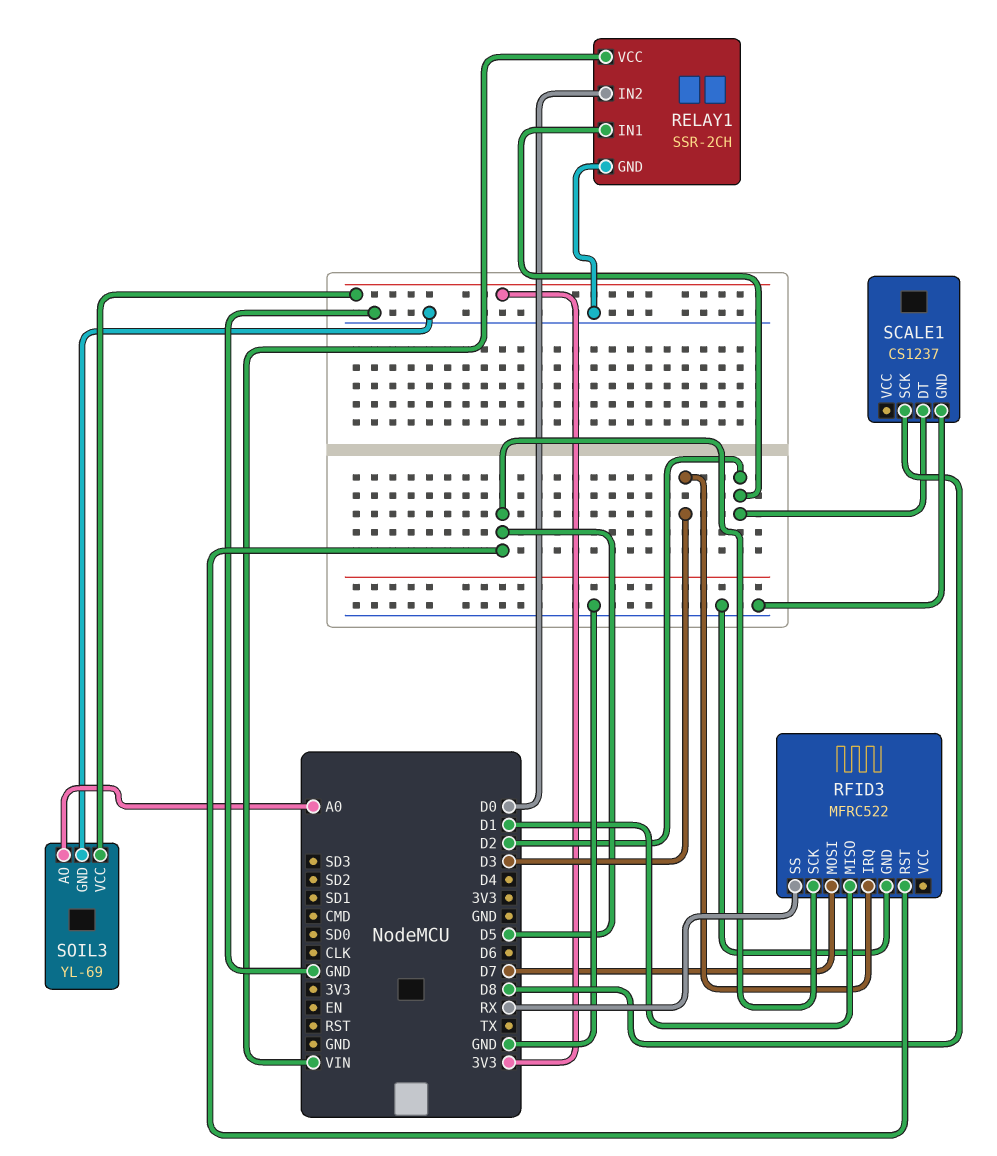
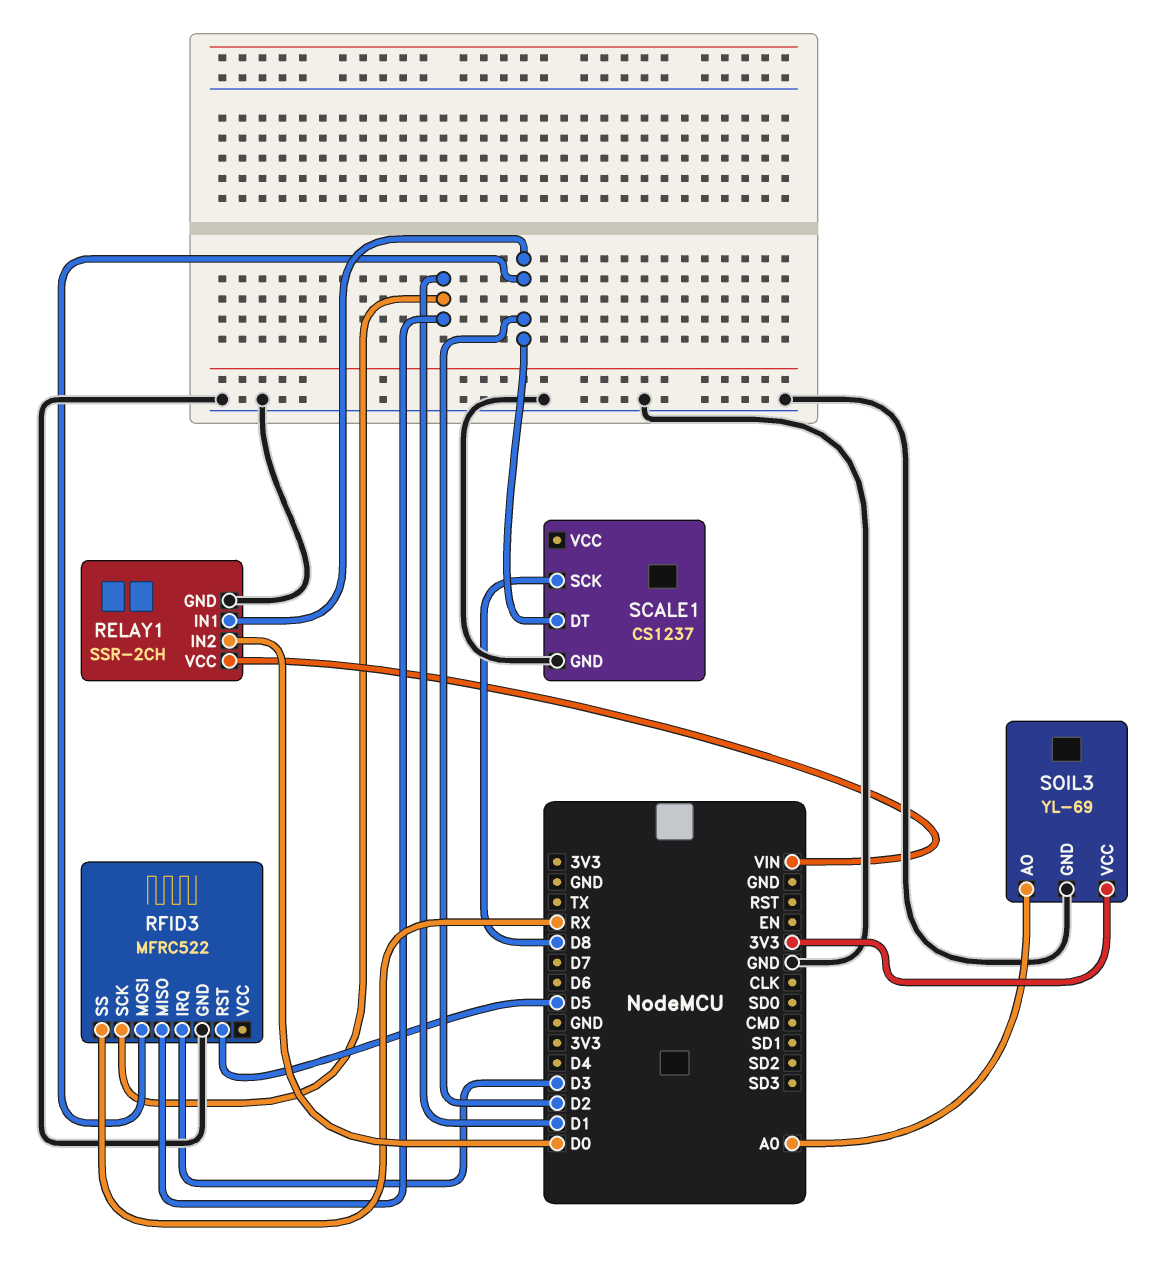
RFID3 pin MOSI: D7 -> D2
RFID3 pin SCK: D5 -> D1

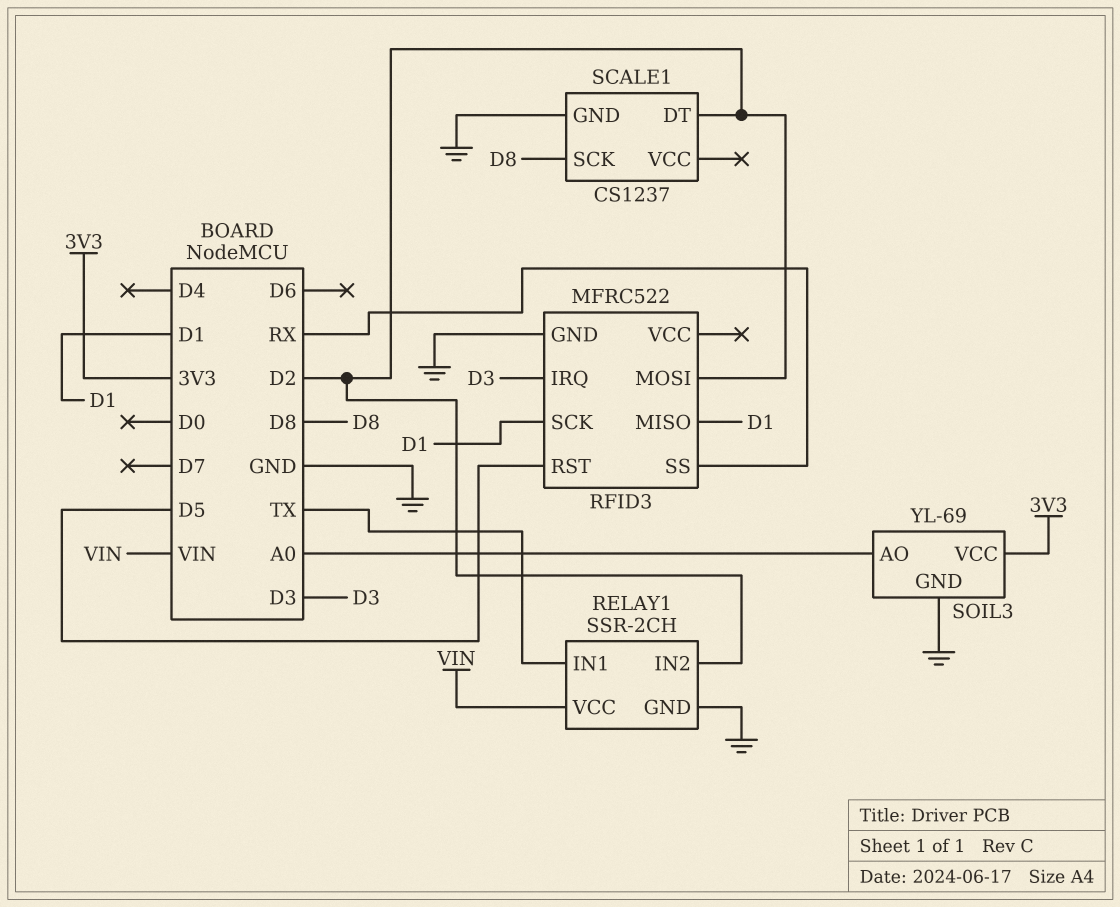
RELAY1 pin IN1: D2 -> TX
RELAY1 pin IN2: D0 -> D2

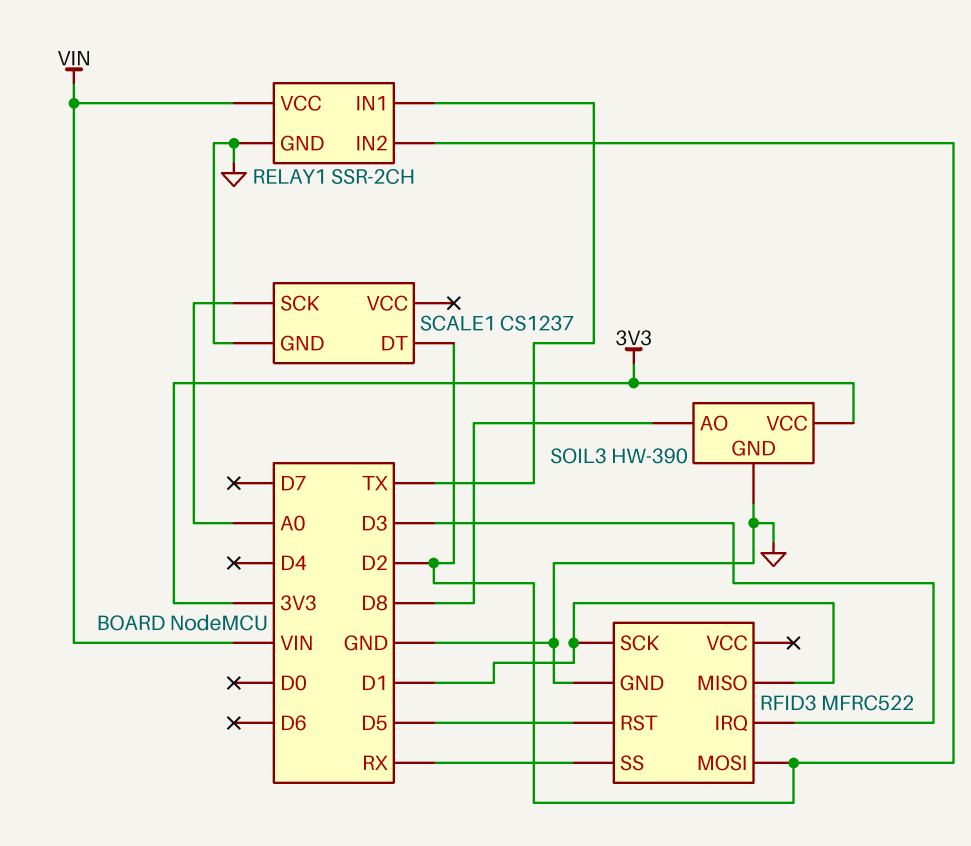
SCALE1 pin SCK: D8 -> A0
SOIL3: YL-69 -> HW-390
SOIL3 pin AO: A0 -> D8

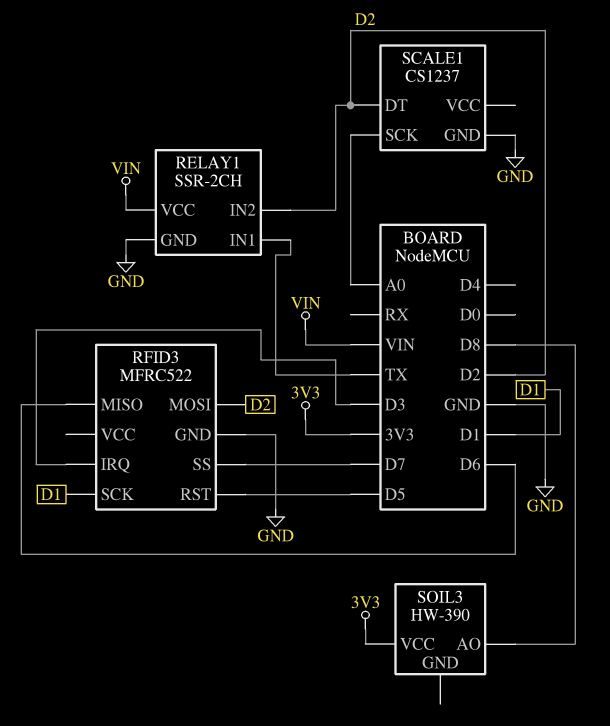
RFID3 pin MISO: D1 -> D6
RFID3 pin SS: RX -> D7
SOIL3 pin GND: GND -> none

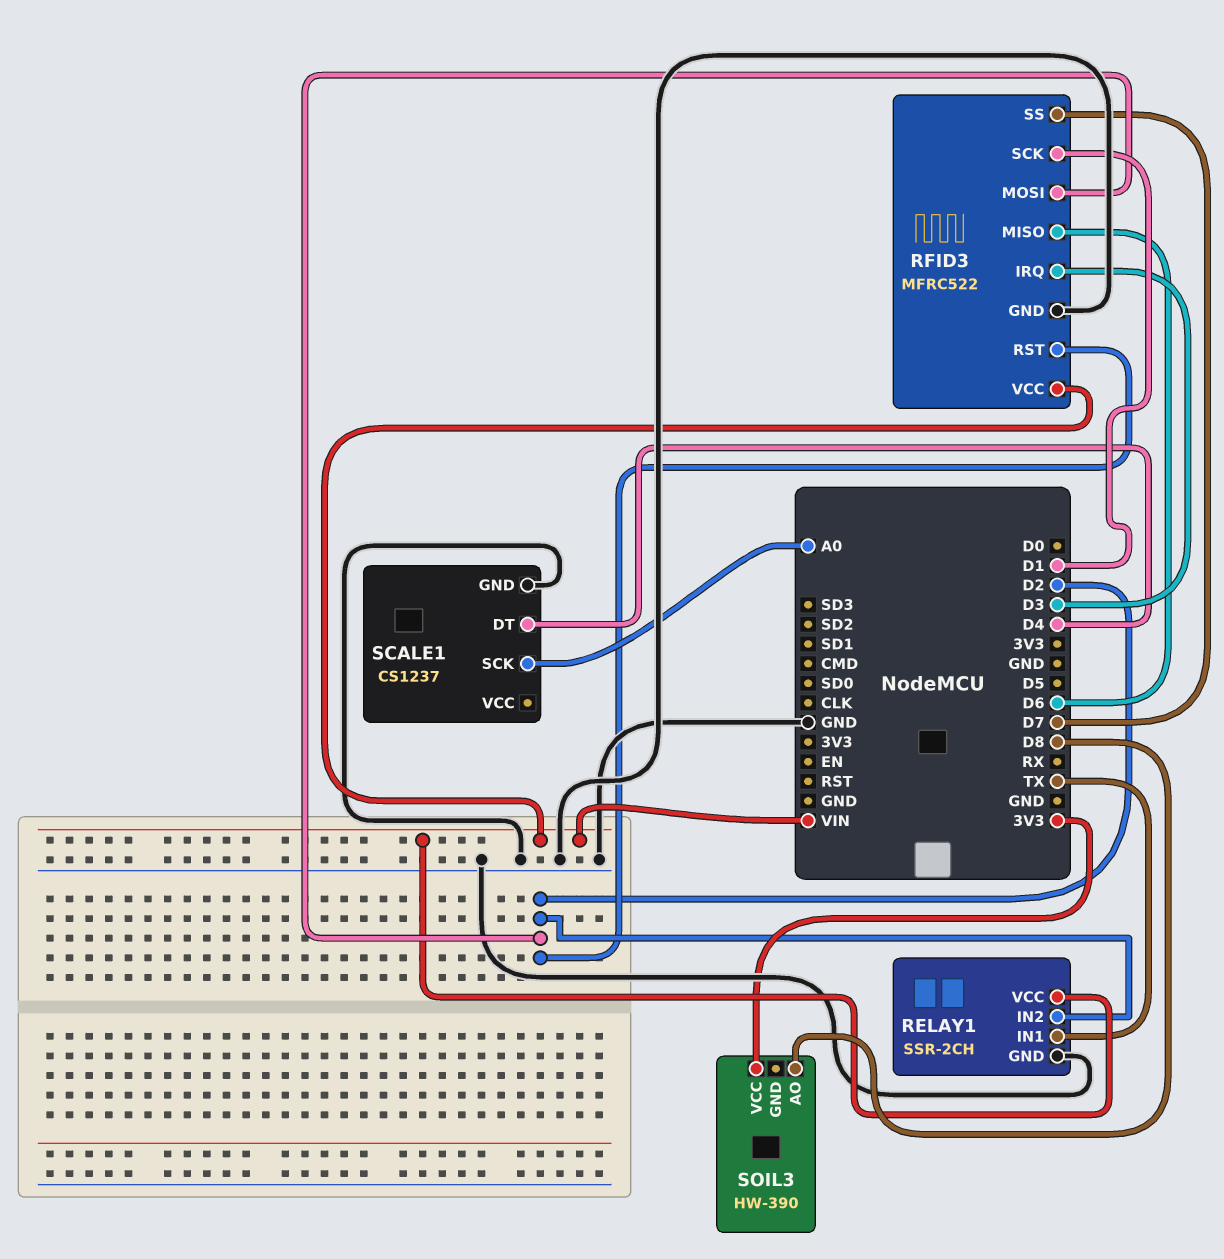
RFID3 pin RST: D5 -> D2
RFID3 pin VCC: none -> VIN
SCALE1 pin DT: D2 -> D4

